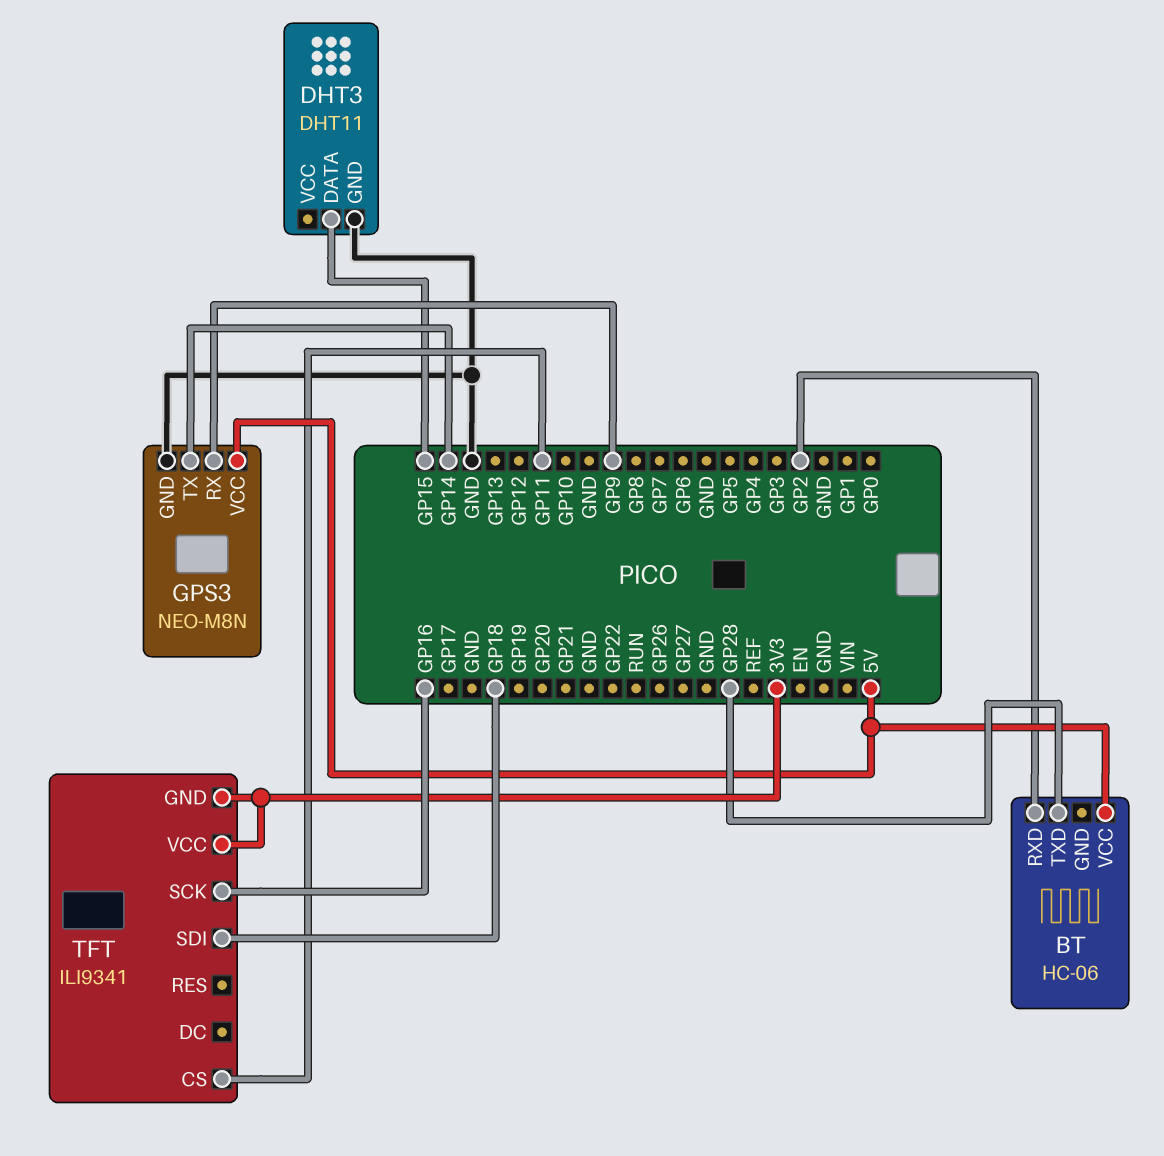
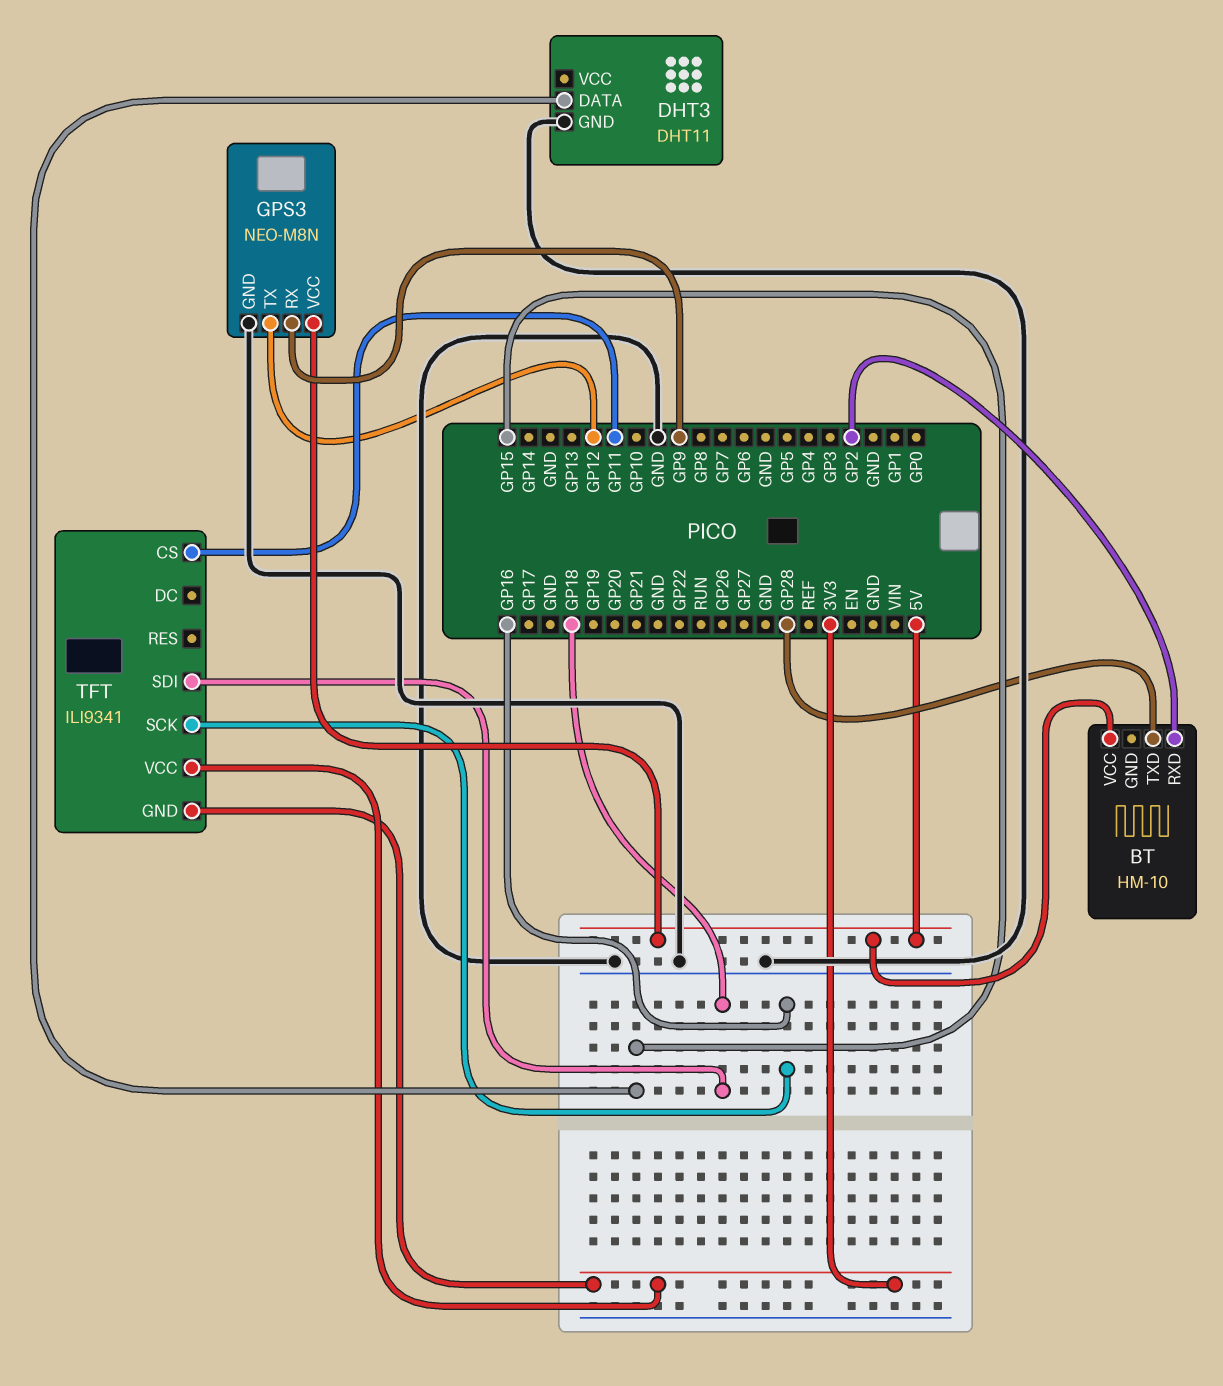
BT: HC-06 -> HM-10
GPS3 pin TX: GP14 -> GP12

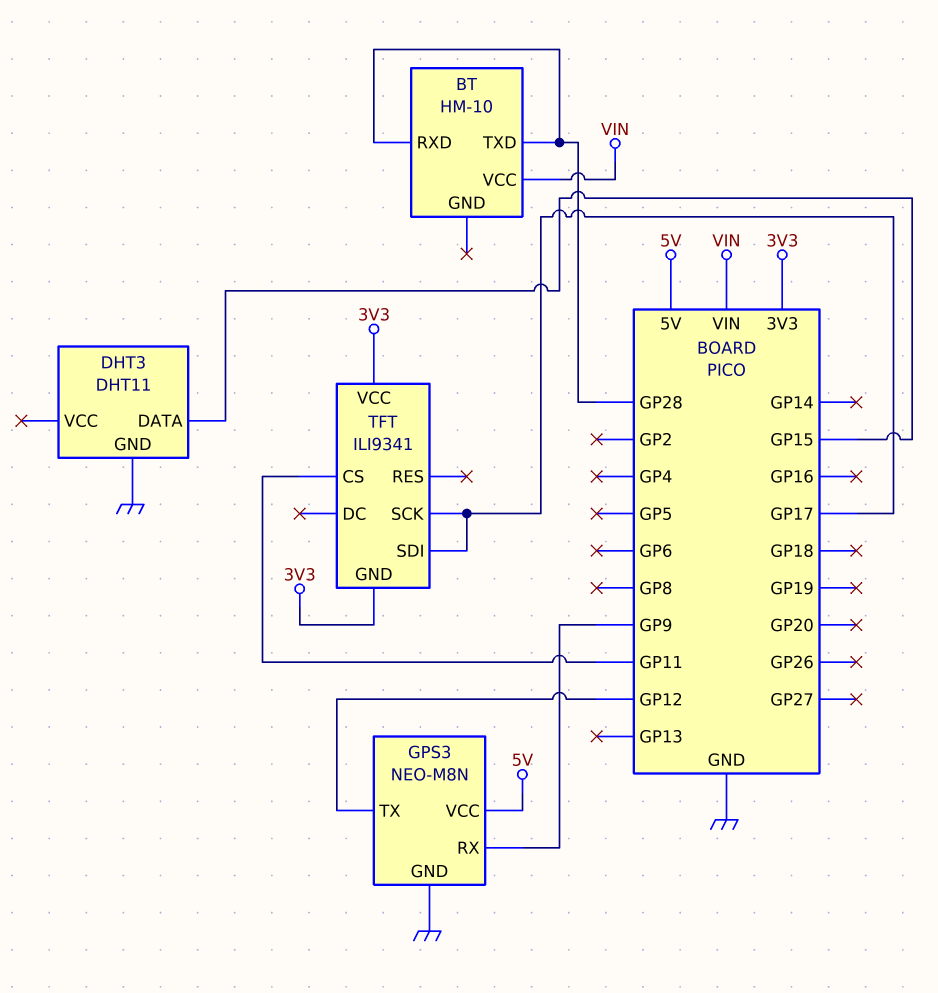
BT pin RXD: GP2 -> GP28
BT pin VCC: 5V -> VIN
TFT pin SCK: GP16 -> GP17
TFT pin SDI: GP18 -> GP17

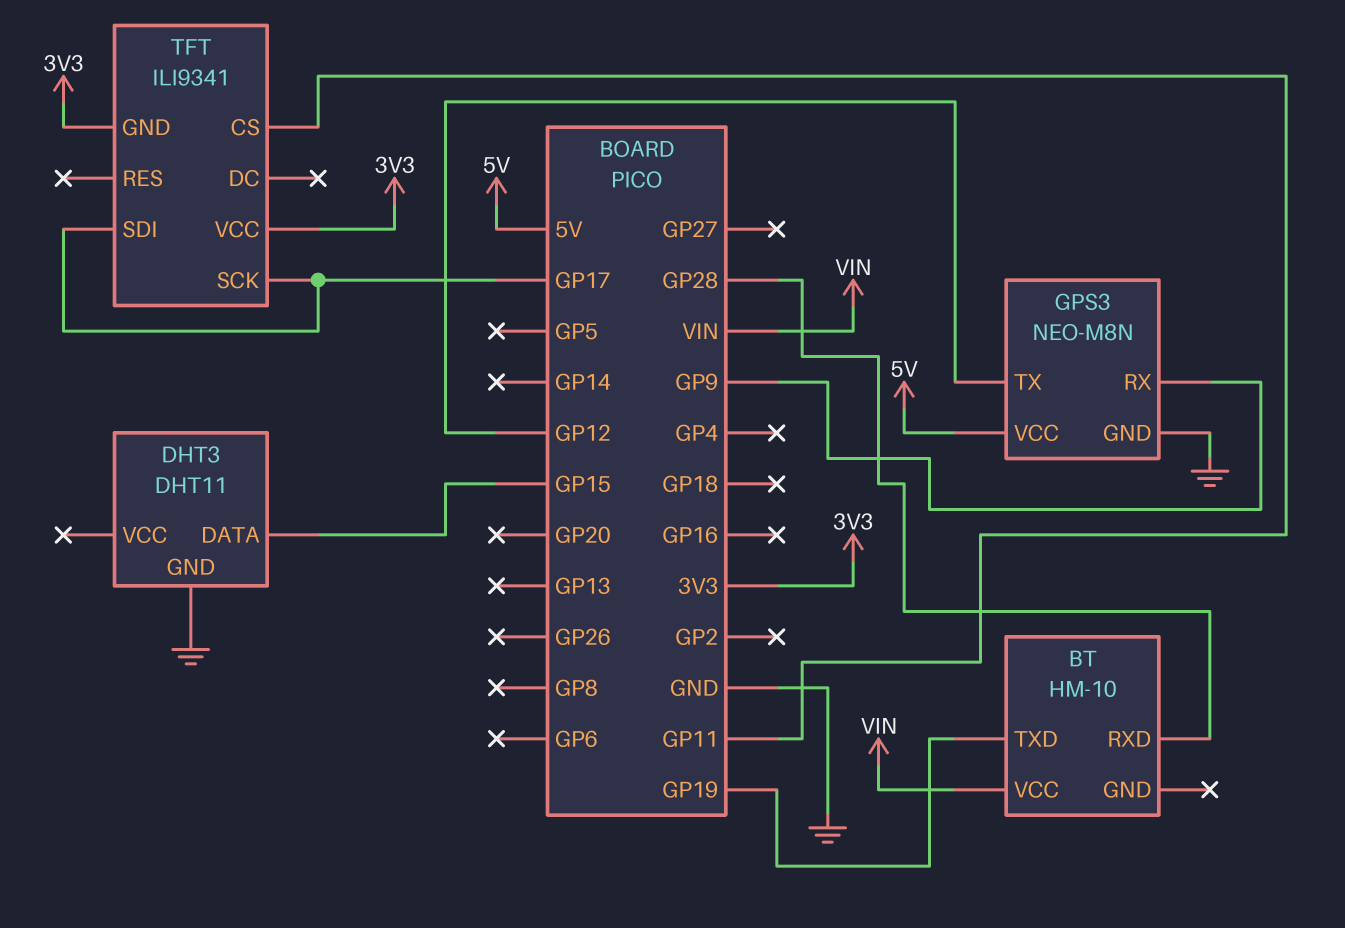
BT pin TXD: GP28 -> GP19

